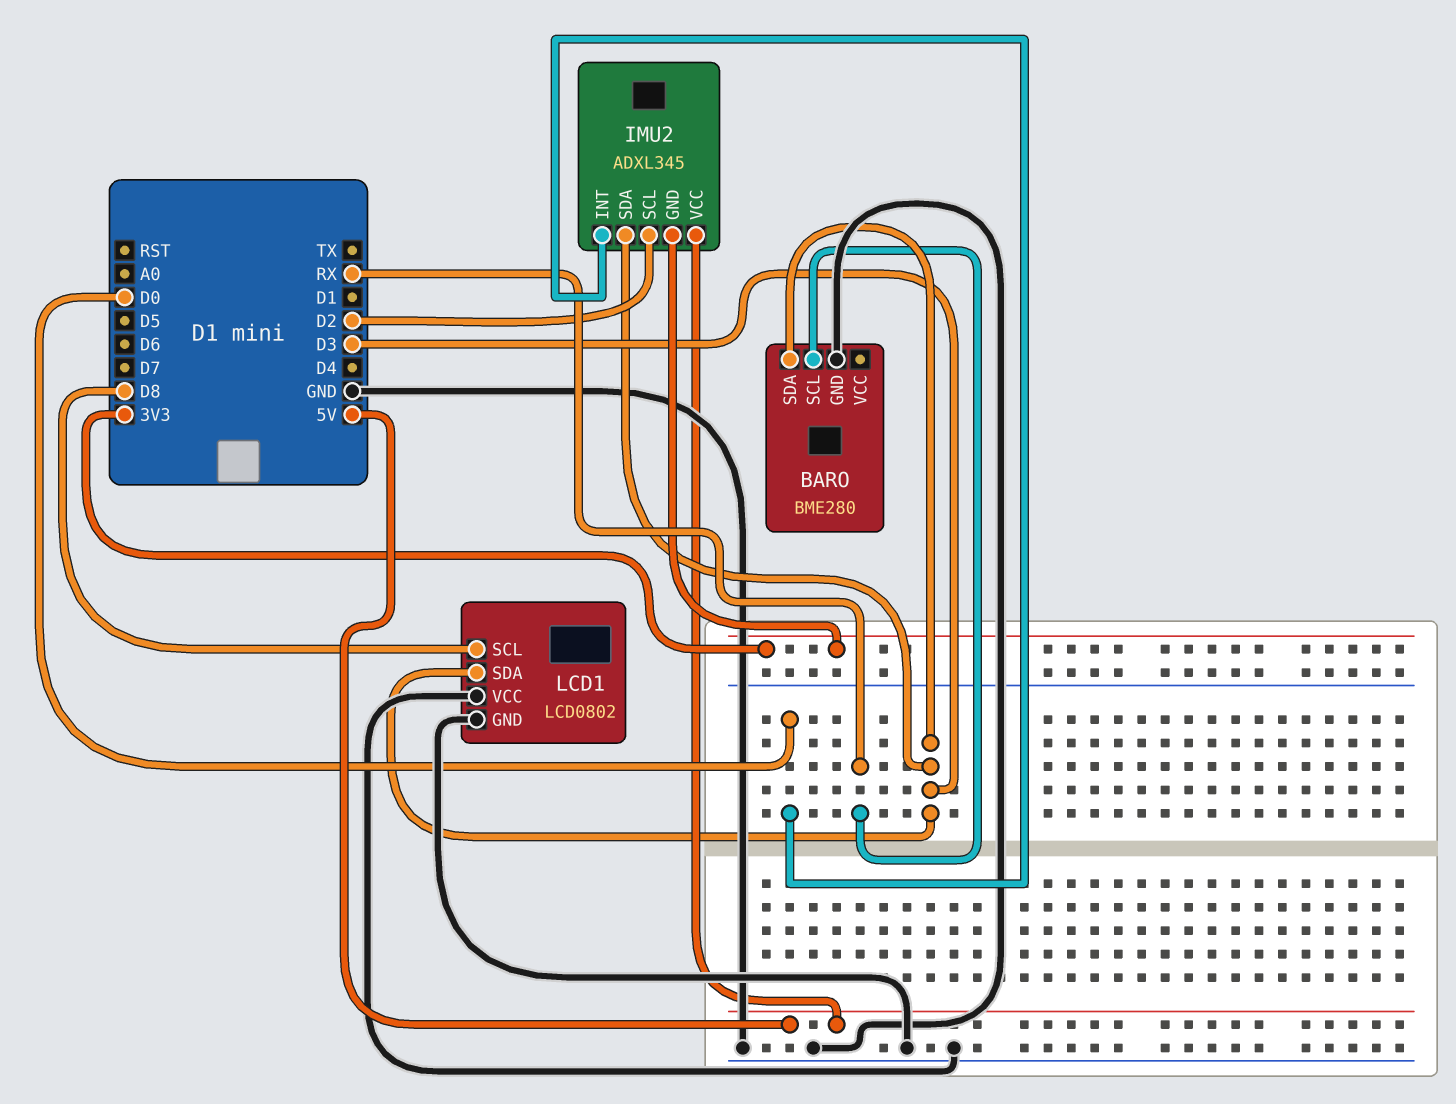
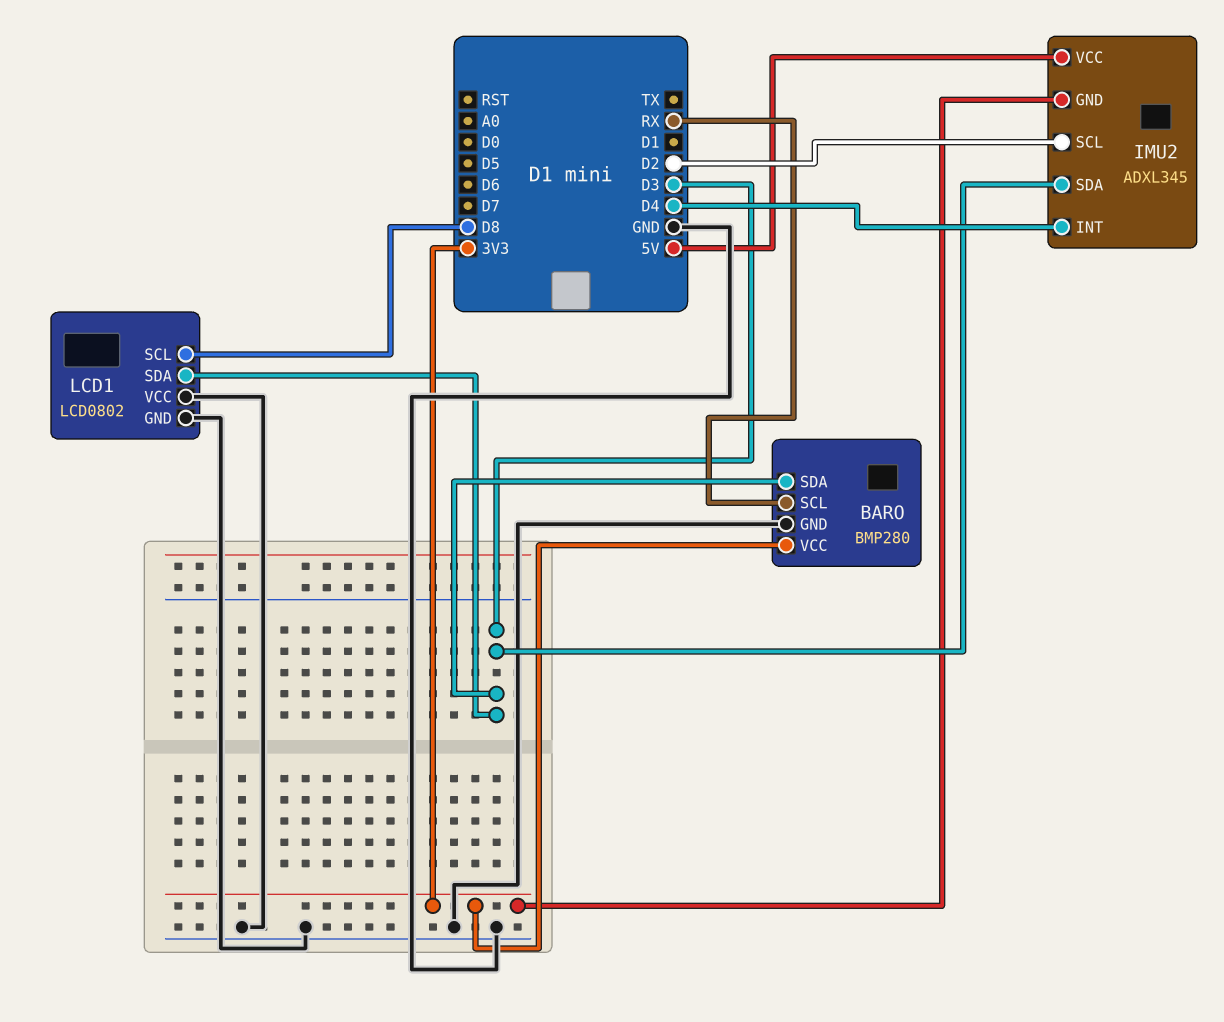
BARO: BME280 -> BMP280
BARO pin VCC: none -> 3V3
IMU2 pin INT: D0 -> D4

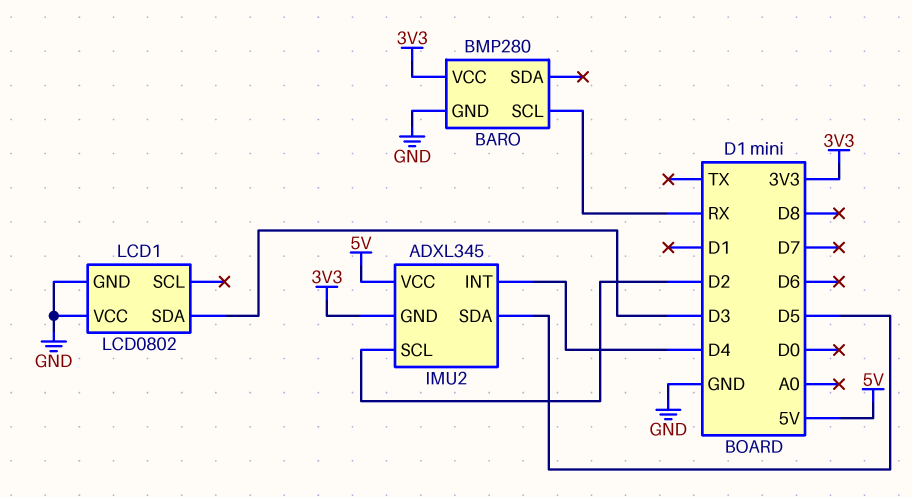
BARO pin SDA: D3 -> none
IMU2 pin SDA: D3 -> D5
LCD1 pin SCL: D8 -> none

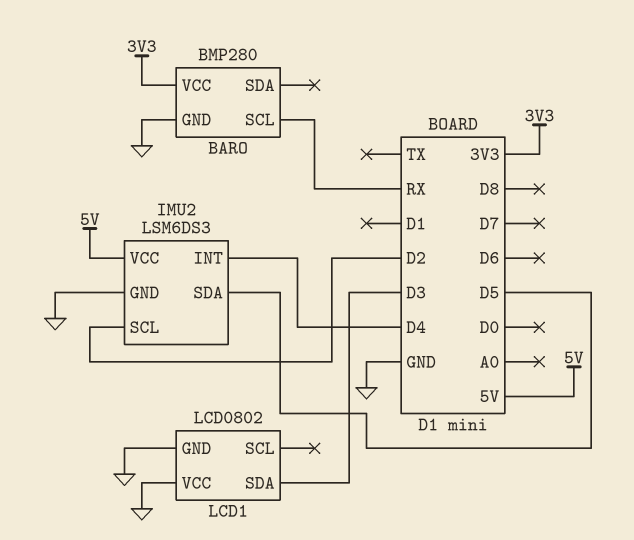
IMU2: ADXL345 -> LSM6DS3
IMU2 pin GND: 3V3 -> GND

